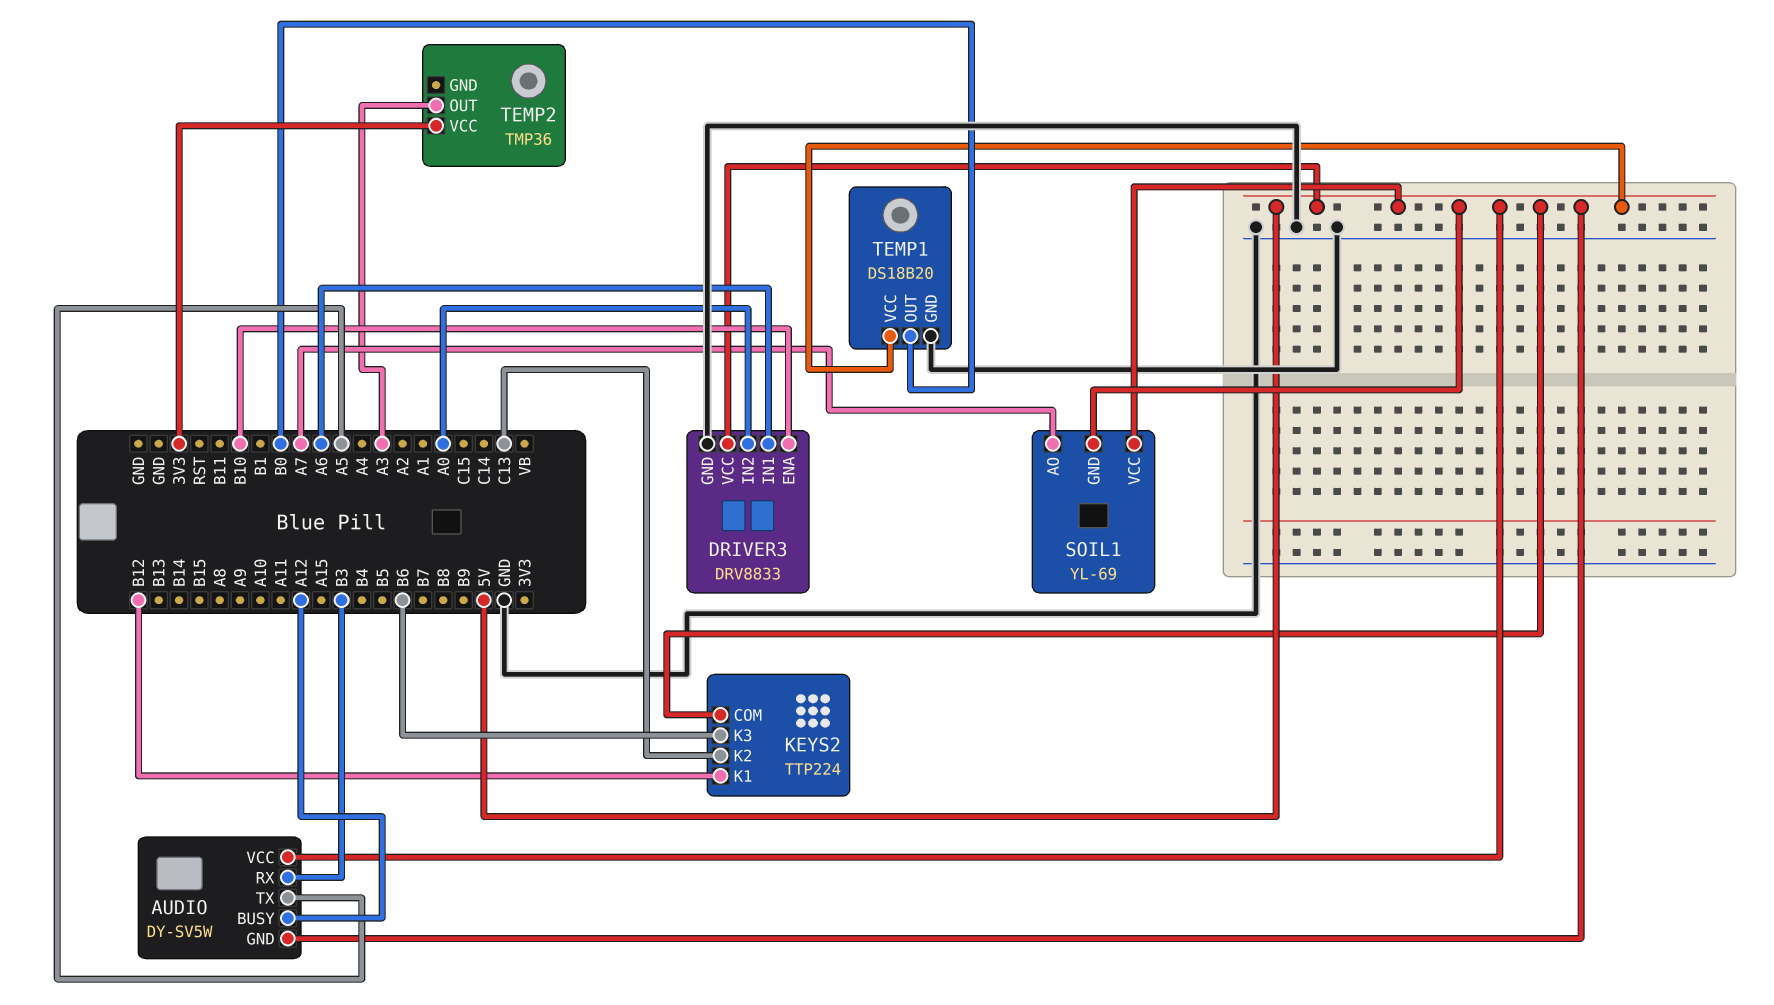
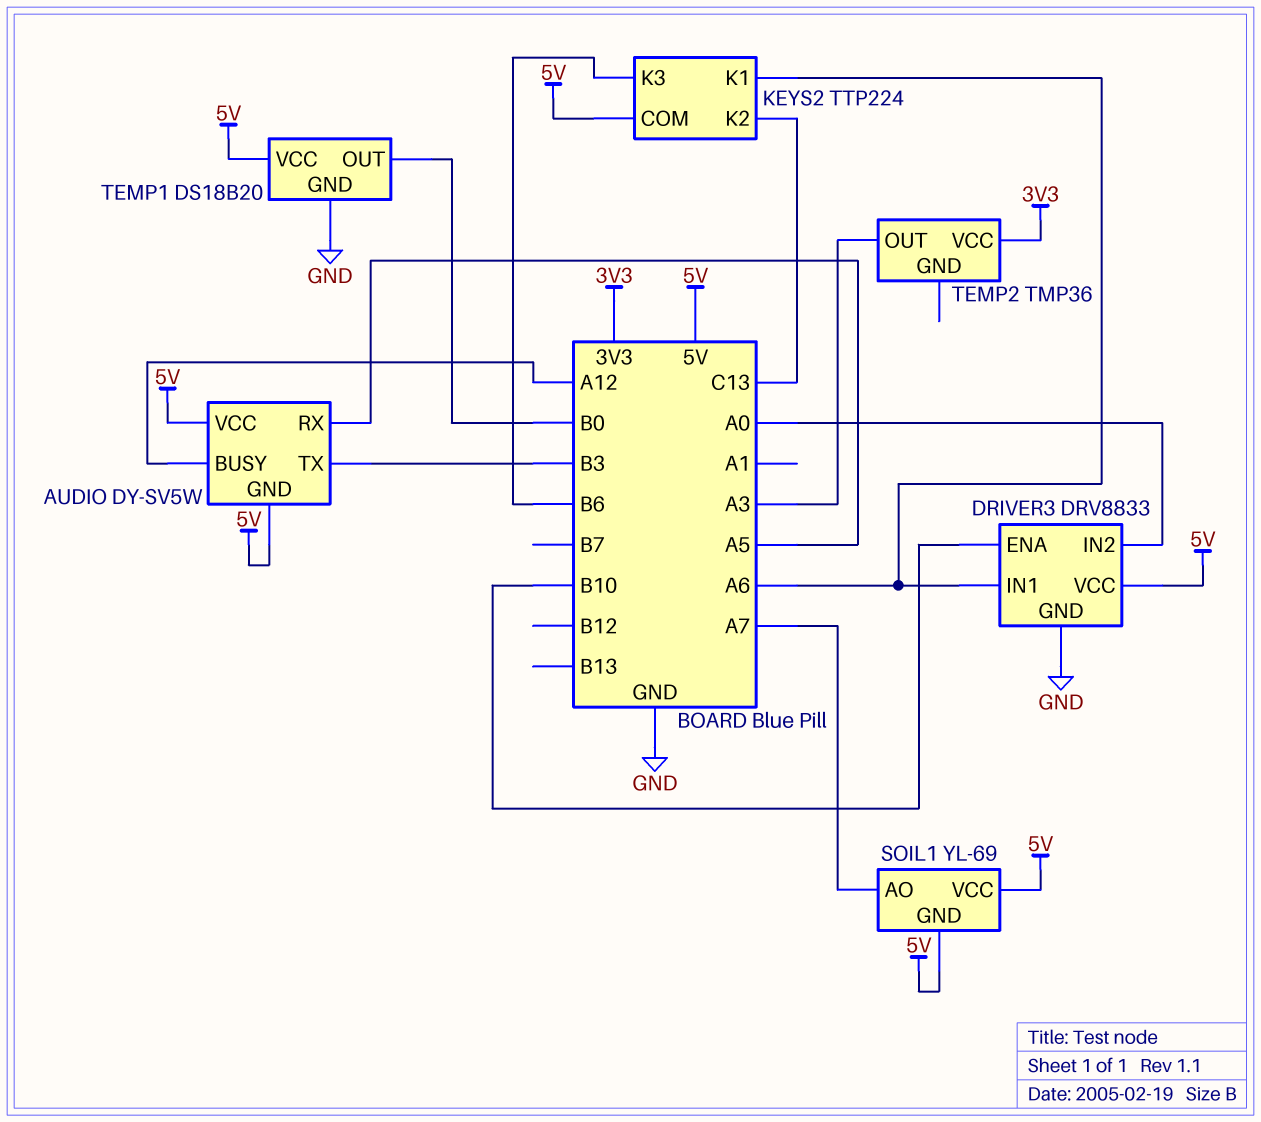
AUDIO pin RX: B3 -> A5
AUDIO pin TX: A5 -> B3
KEYS2 pin K1: B12 -> A6

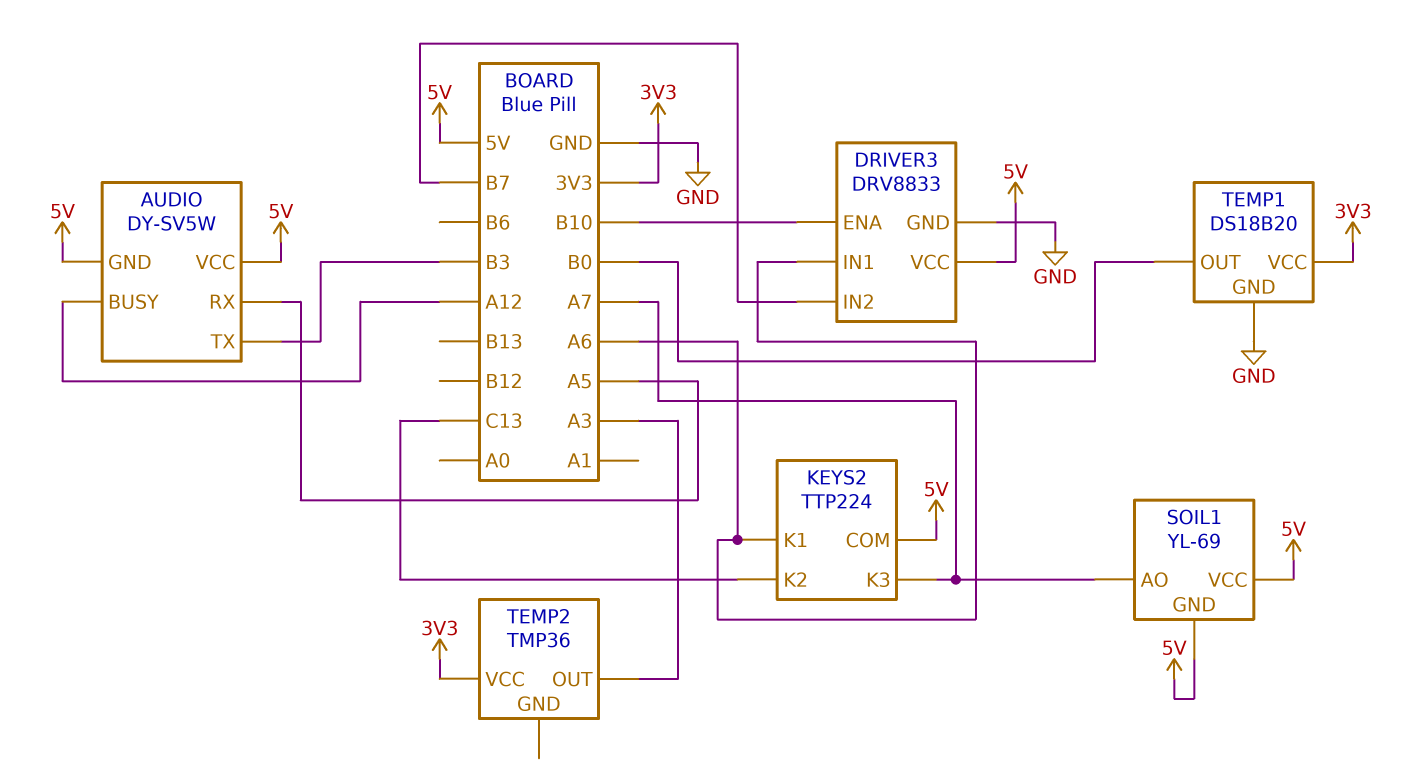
DRIVER3 pin IN2: A0 -> B7
KEYS2 pin K3: B6 -> A7
TEMP1 pin VCC: 5V -> 3V3

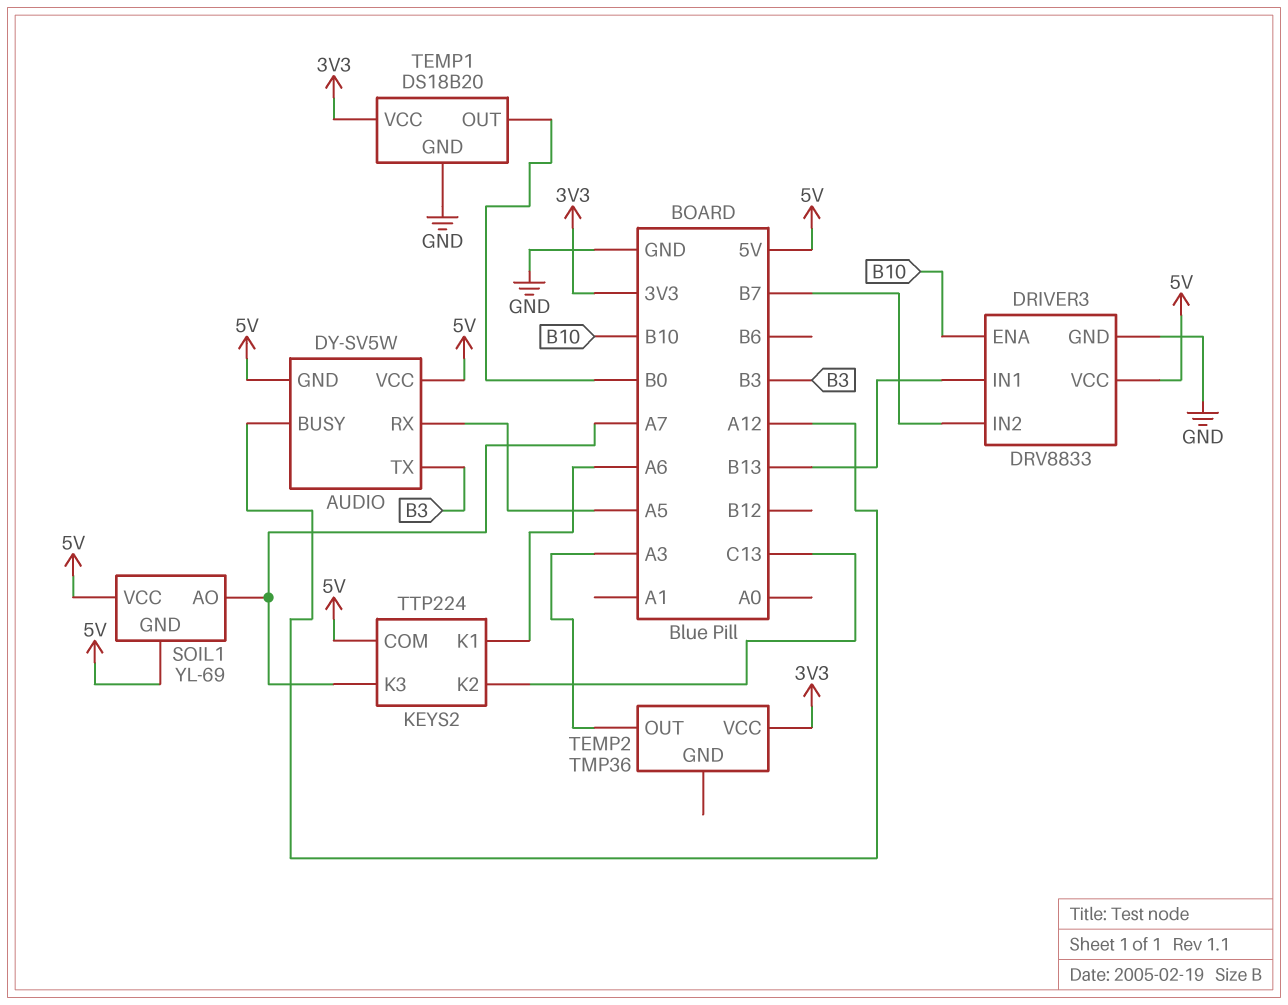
DRIVER3 pin IN1: A6 -> B13

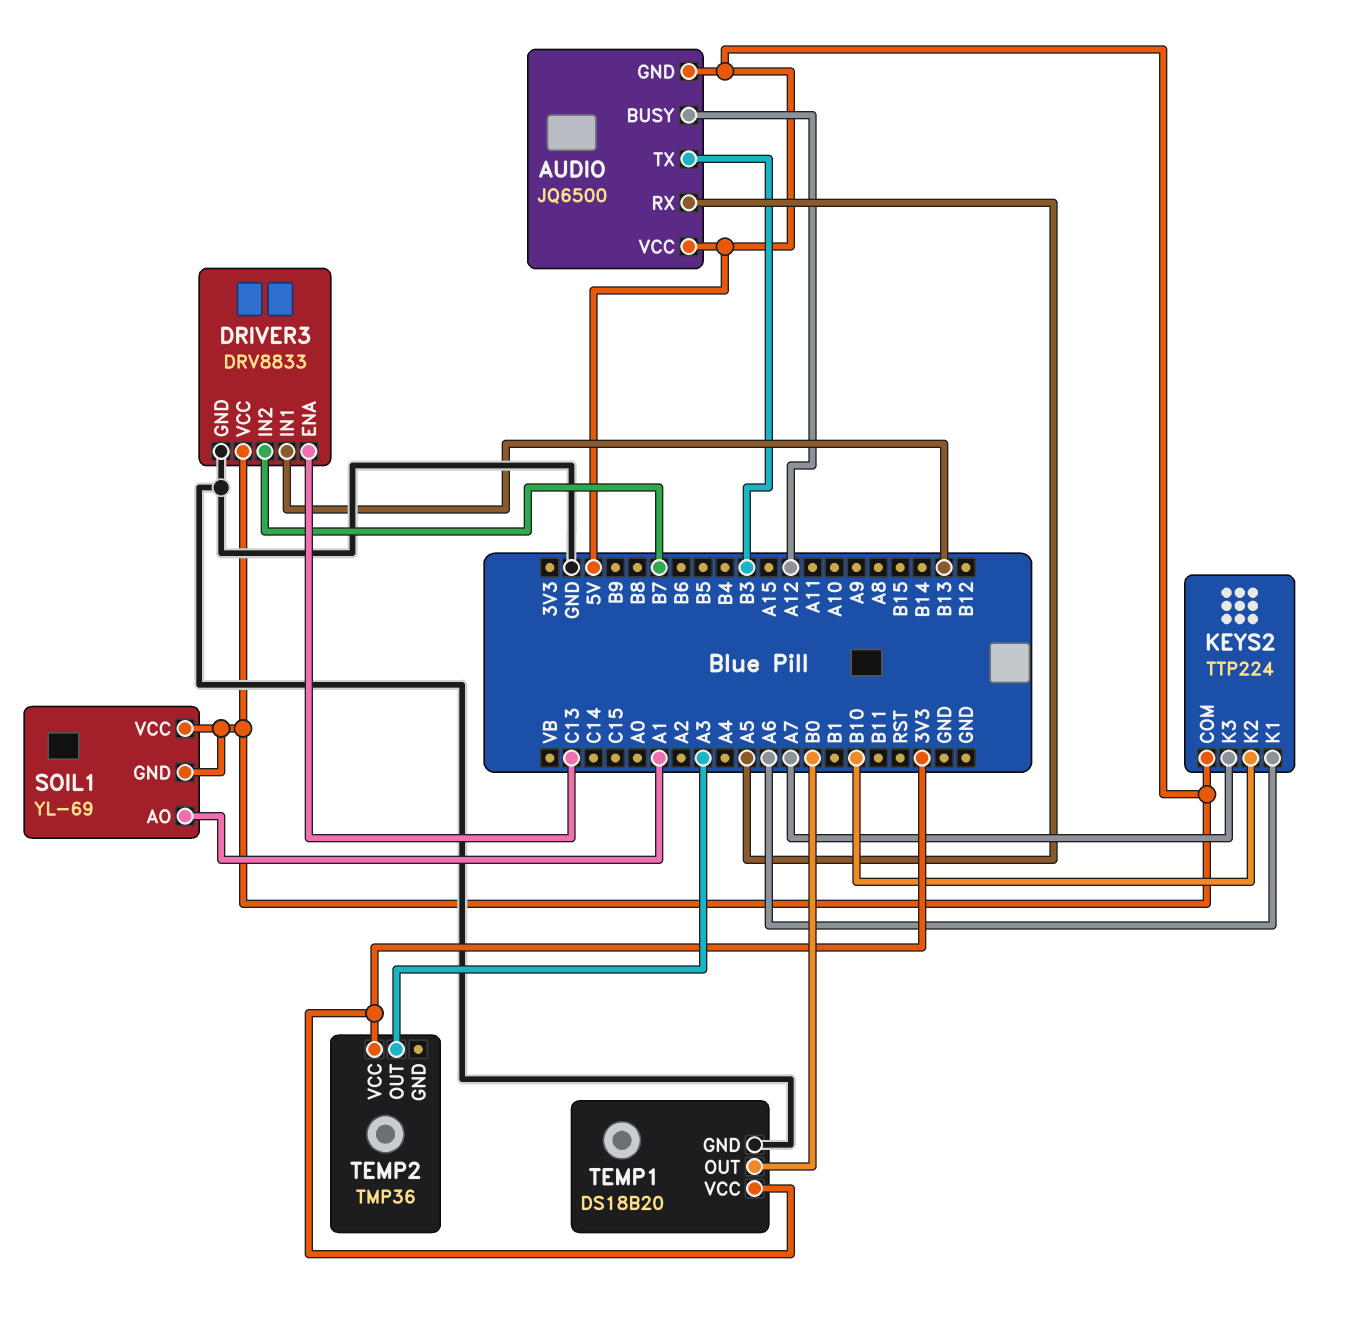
AUDIO: DY-SV5W -> JQ6500
DRIVER3 pin ENA: B10 -> C13
KEYS2 pin K2: C13 -> B10
SOIL1 pin AO: A7 -> A1

